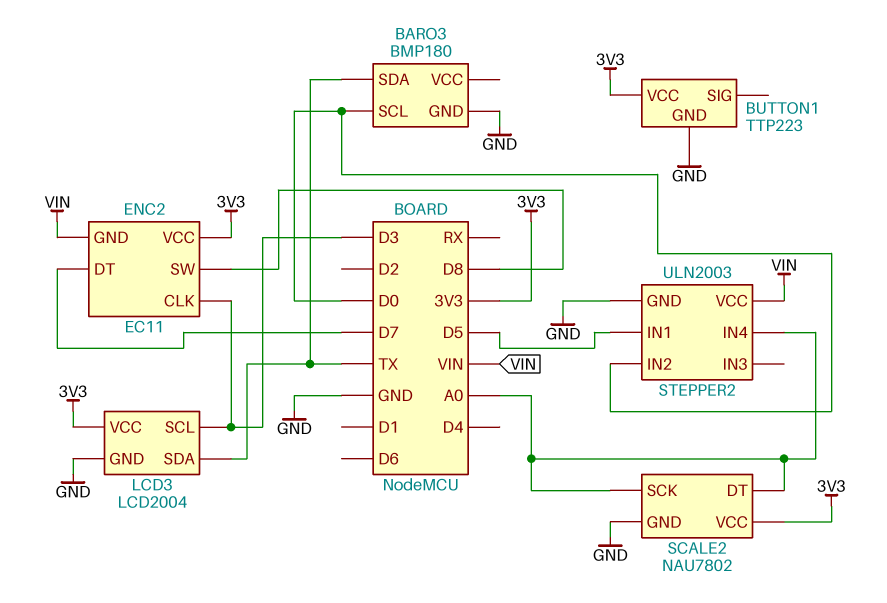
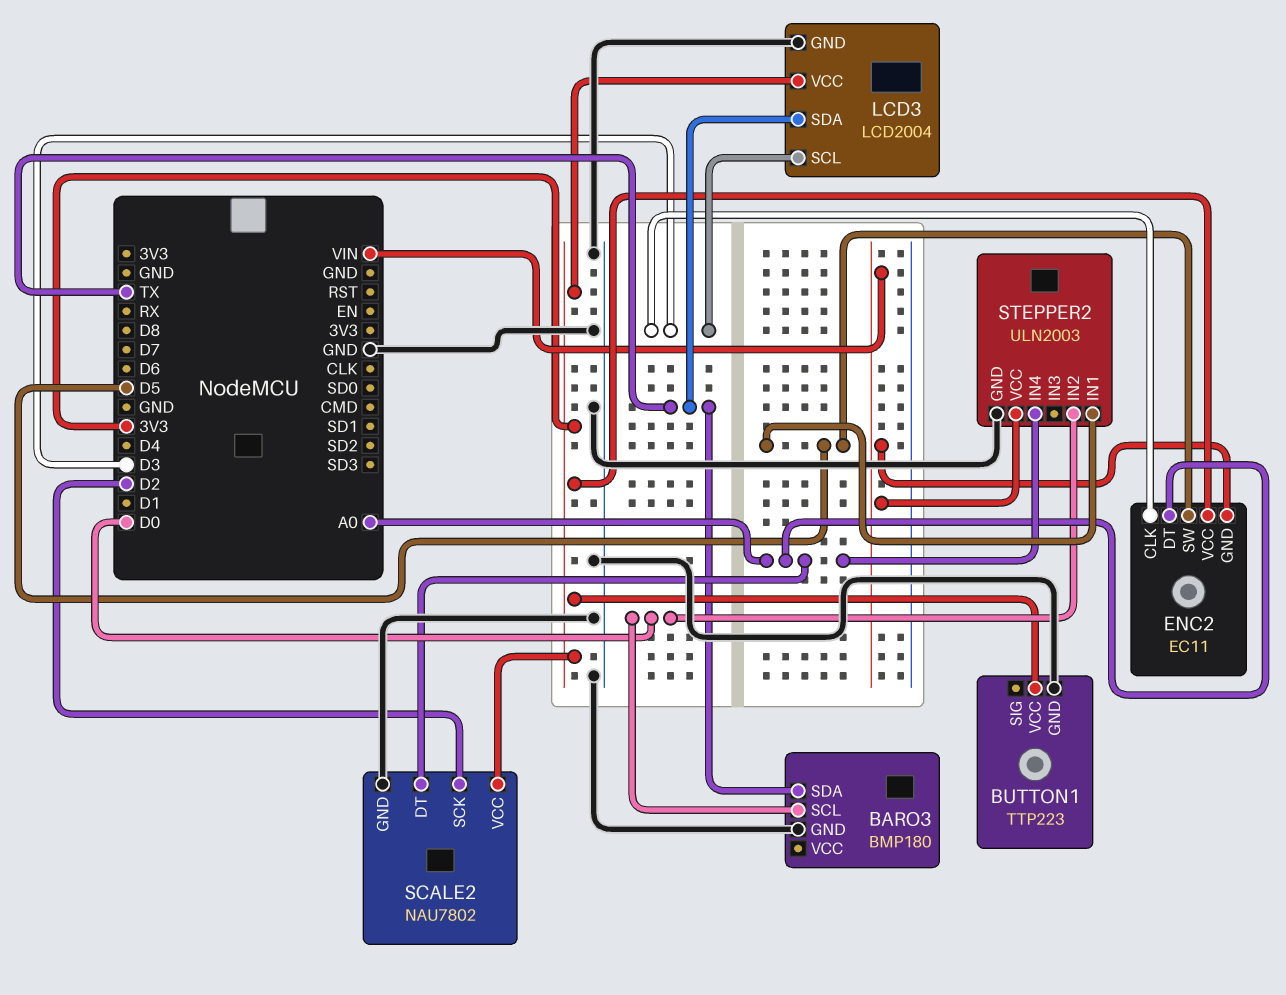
ENC2 pin DT: D7 -> A0
ENC2 pin SW: D8 -> D5
SCALE2 pin SCK: A0 -> D2

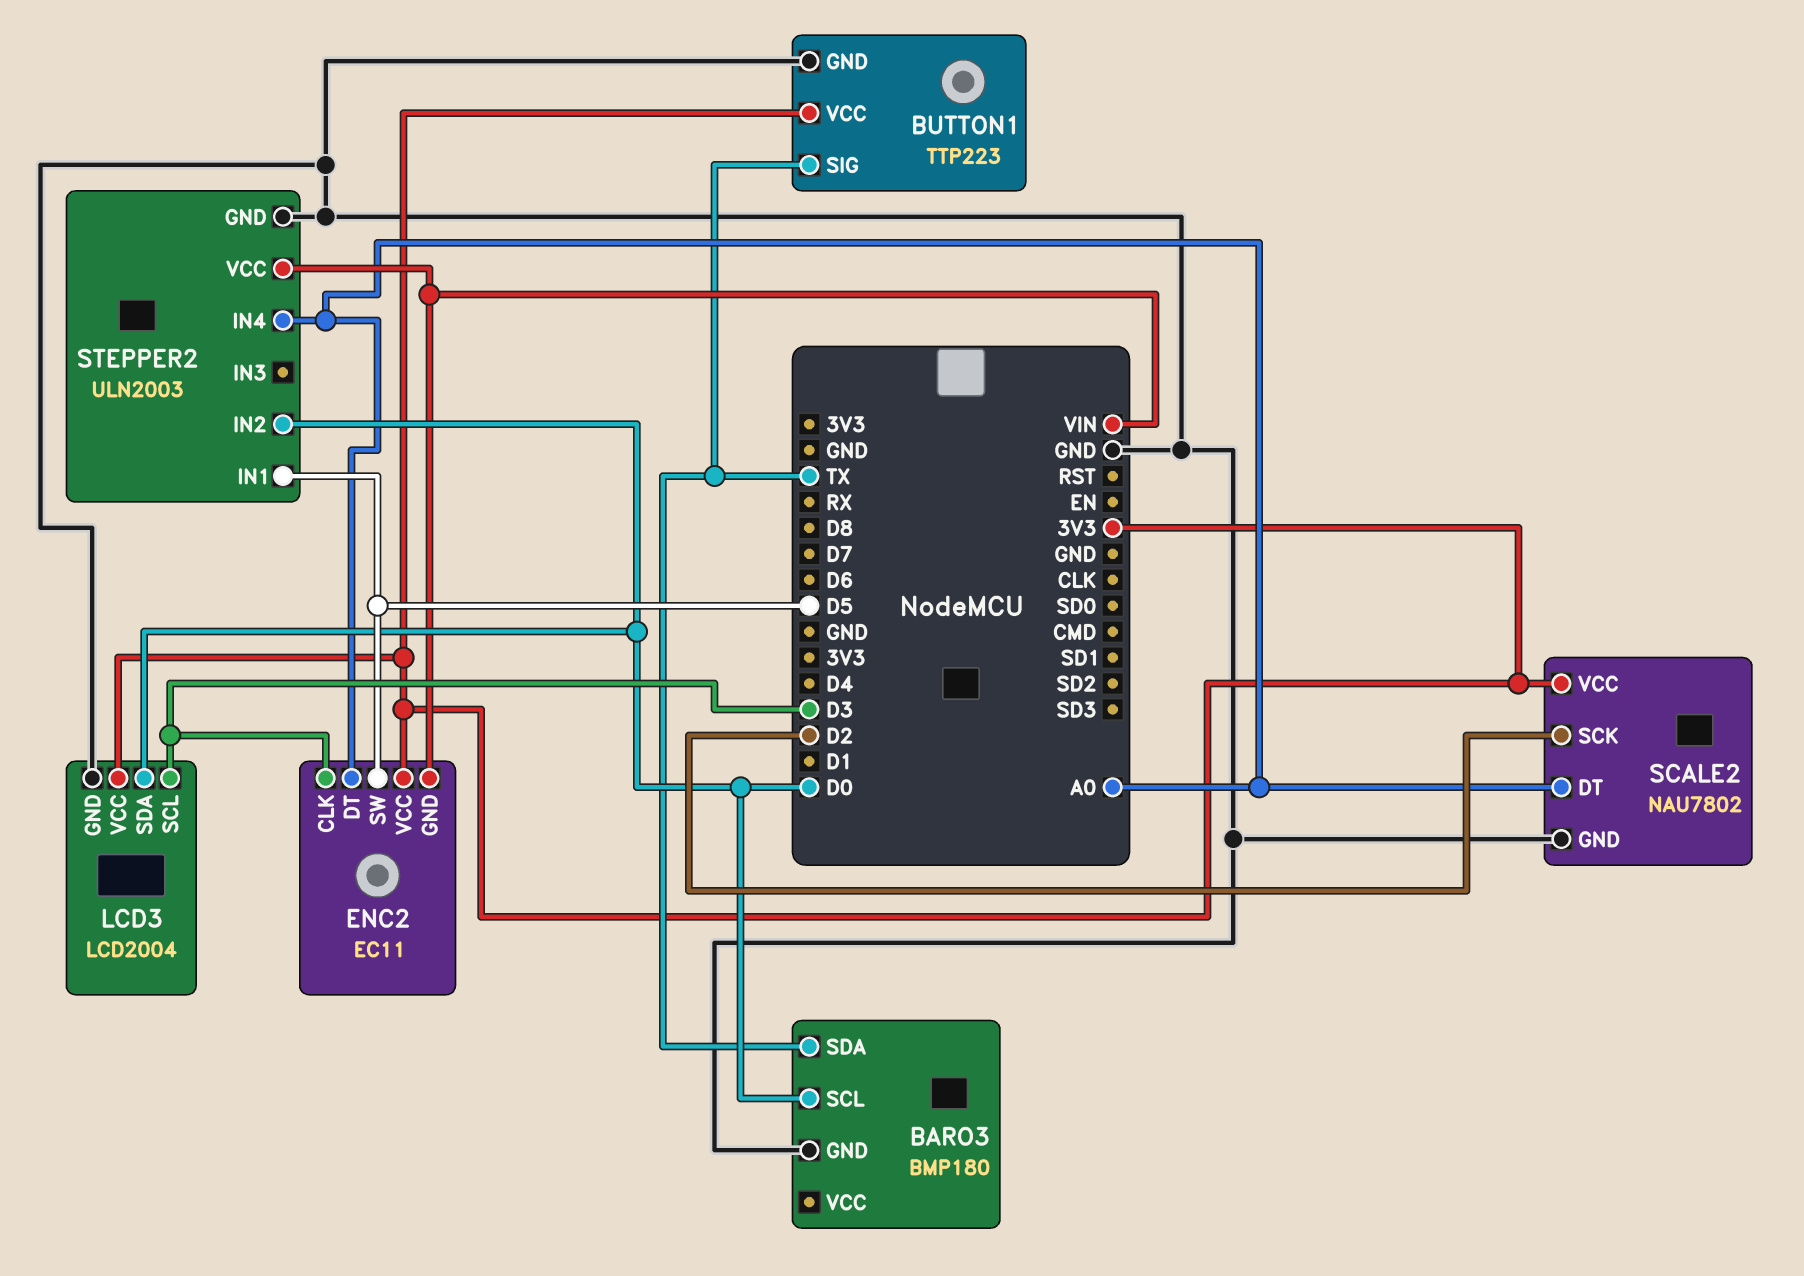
BUTTON1 pin SIG: none -> TX
LCD3 pin SDA: TX -> D0

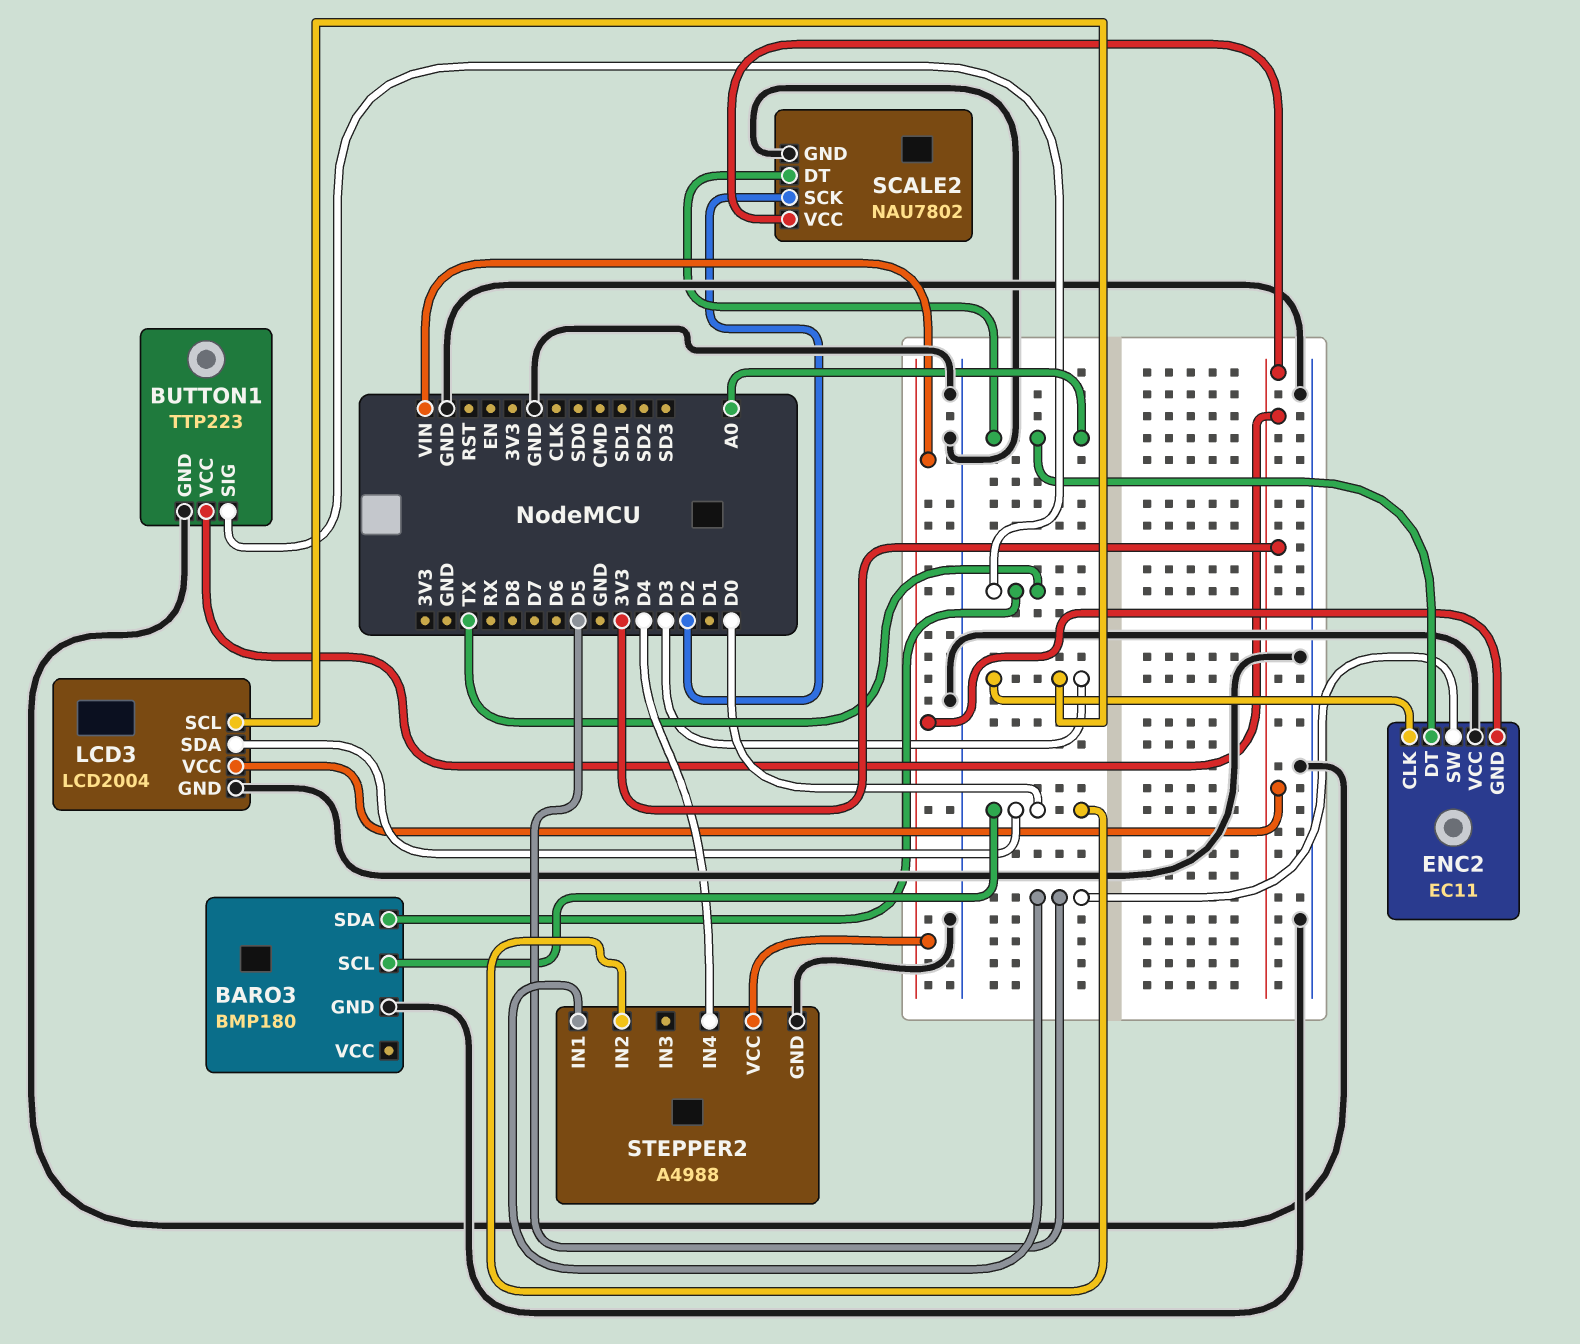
ENC2 pin VCC: 3V3 -> GND
STEPPER2: ULN2003 -> A4988
STEPPER2 pin IN4: A0 -> D4

